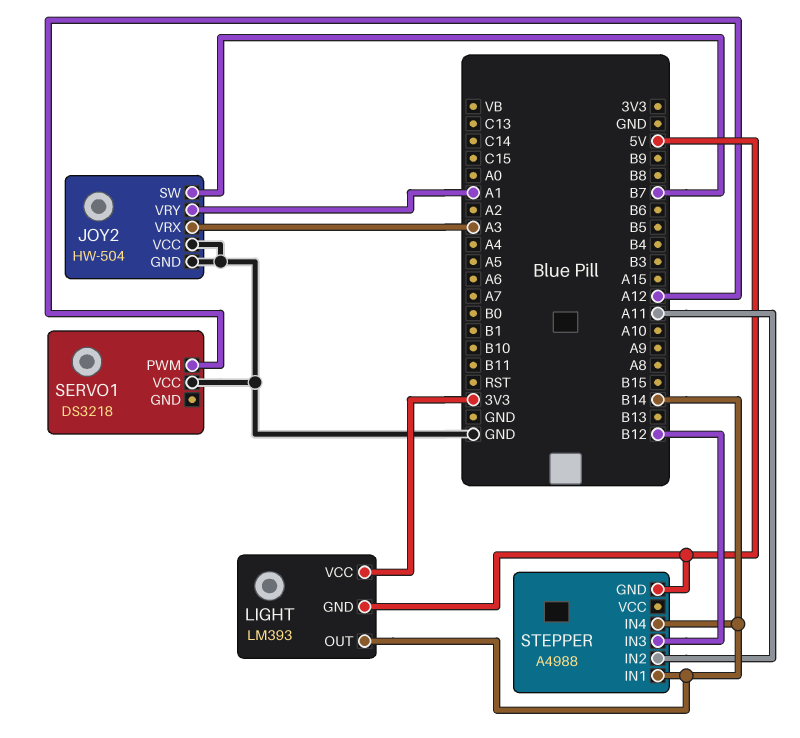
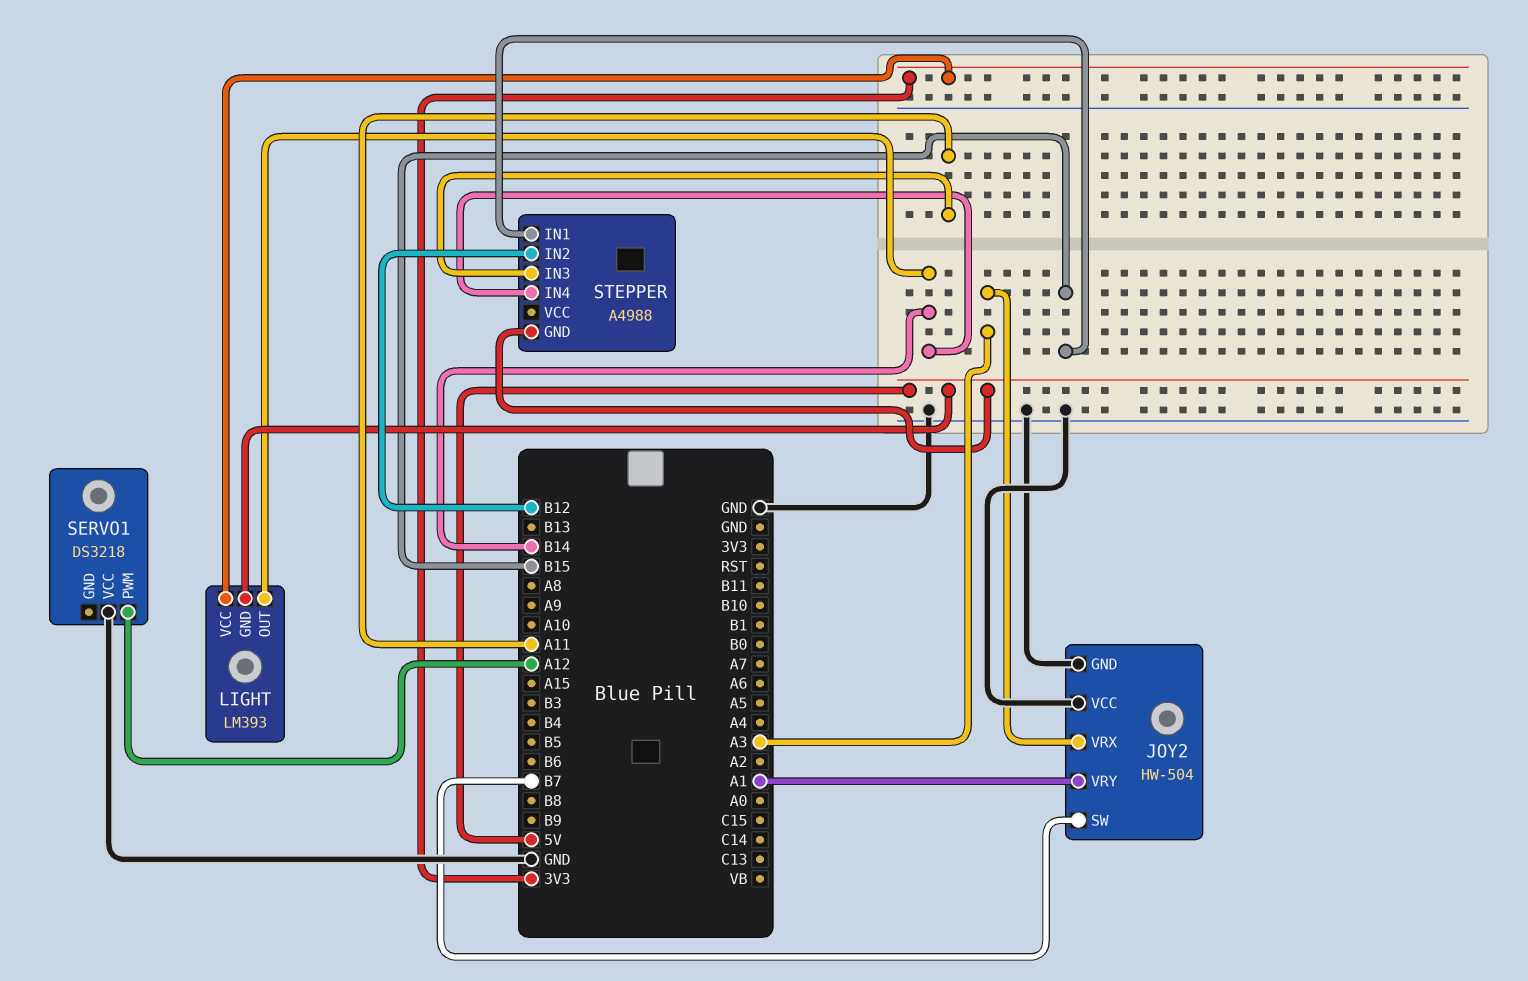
STEPPER pin IN1: B14 -> B15
STEPPER pin IN2: A11 -> B12
STEPPER pin IN3: B12 -> A11

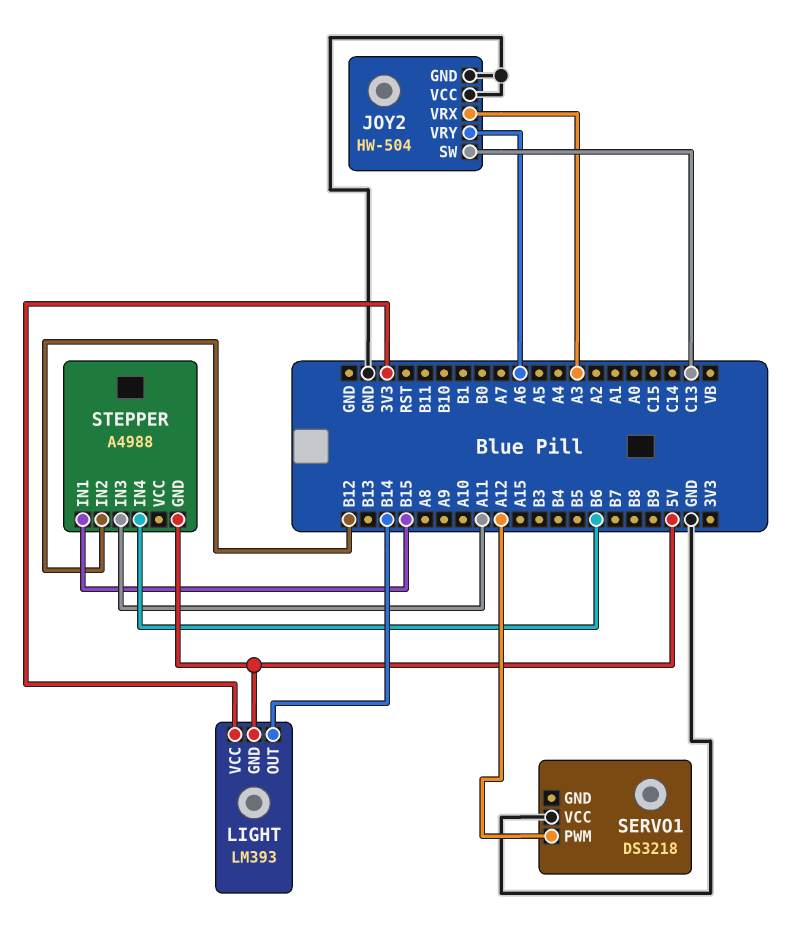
JOY2 pin SW: B7 -> C13
JOY2 pin VRY: A1 -> A6
STEPPER pin IN4: B14 -> B6

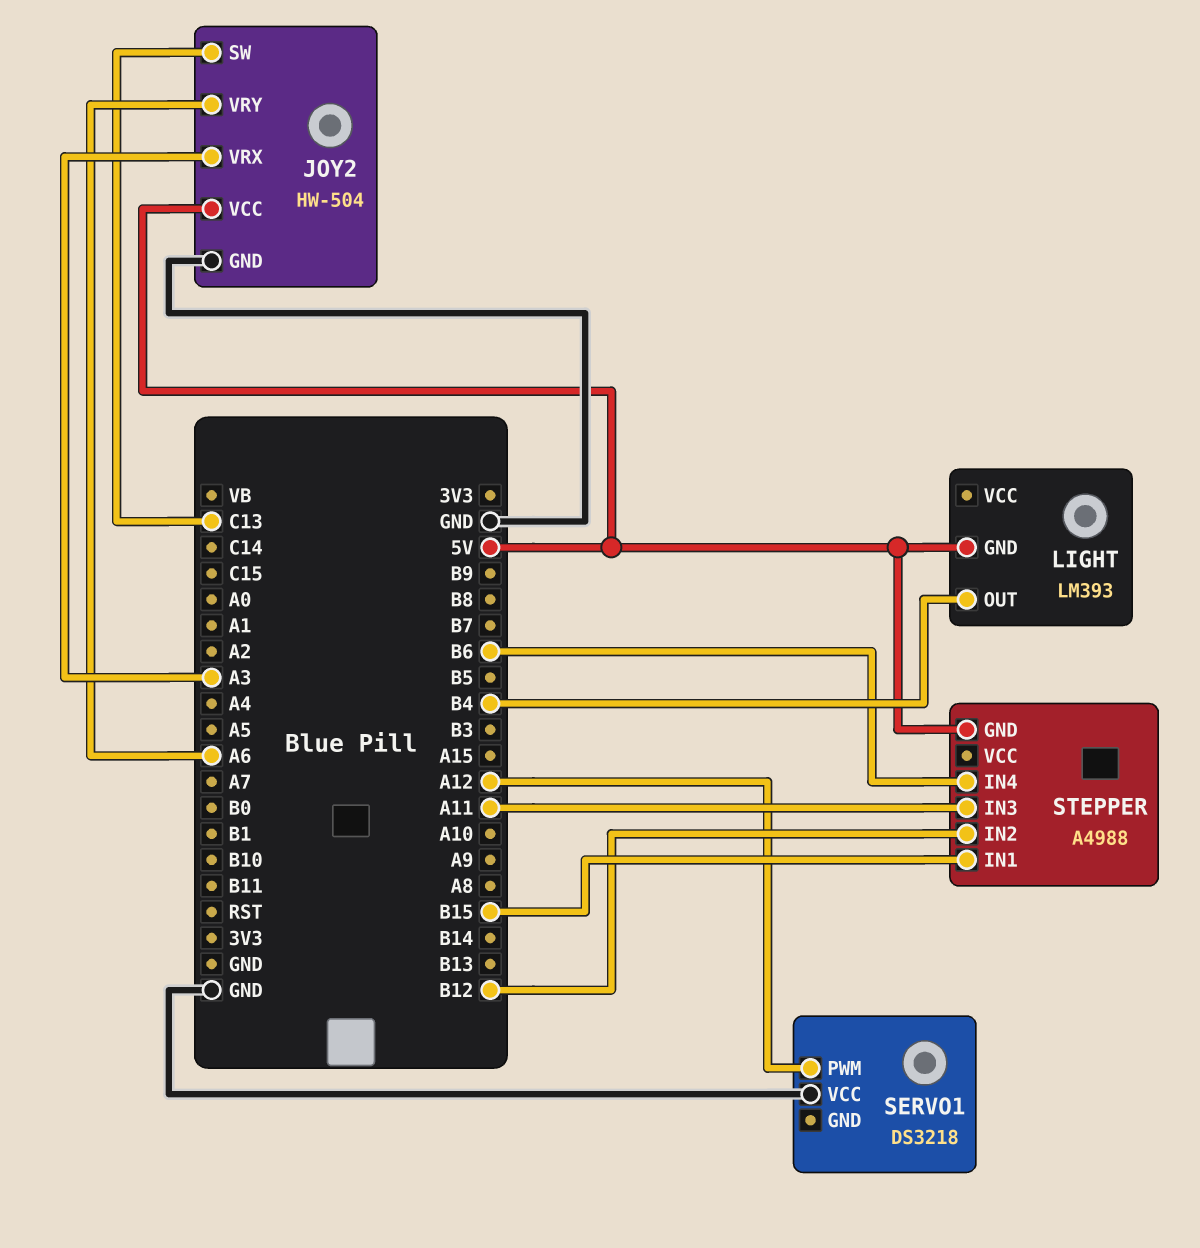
JOY2 pin VCC: GND -> 5V
LIGHT pin OUT: B14 -> B4
LIGHT pin VCC: 3V3 -> none

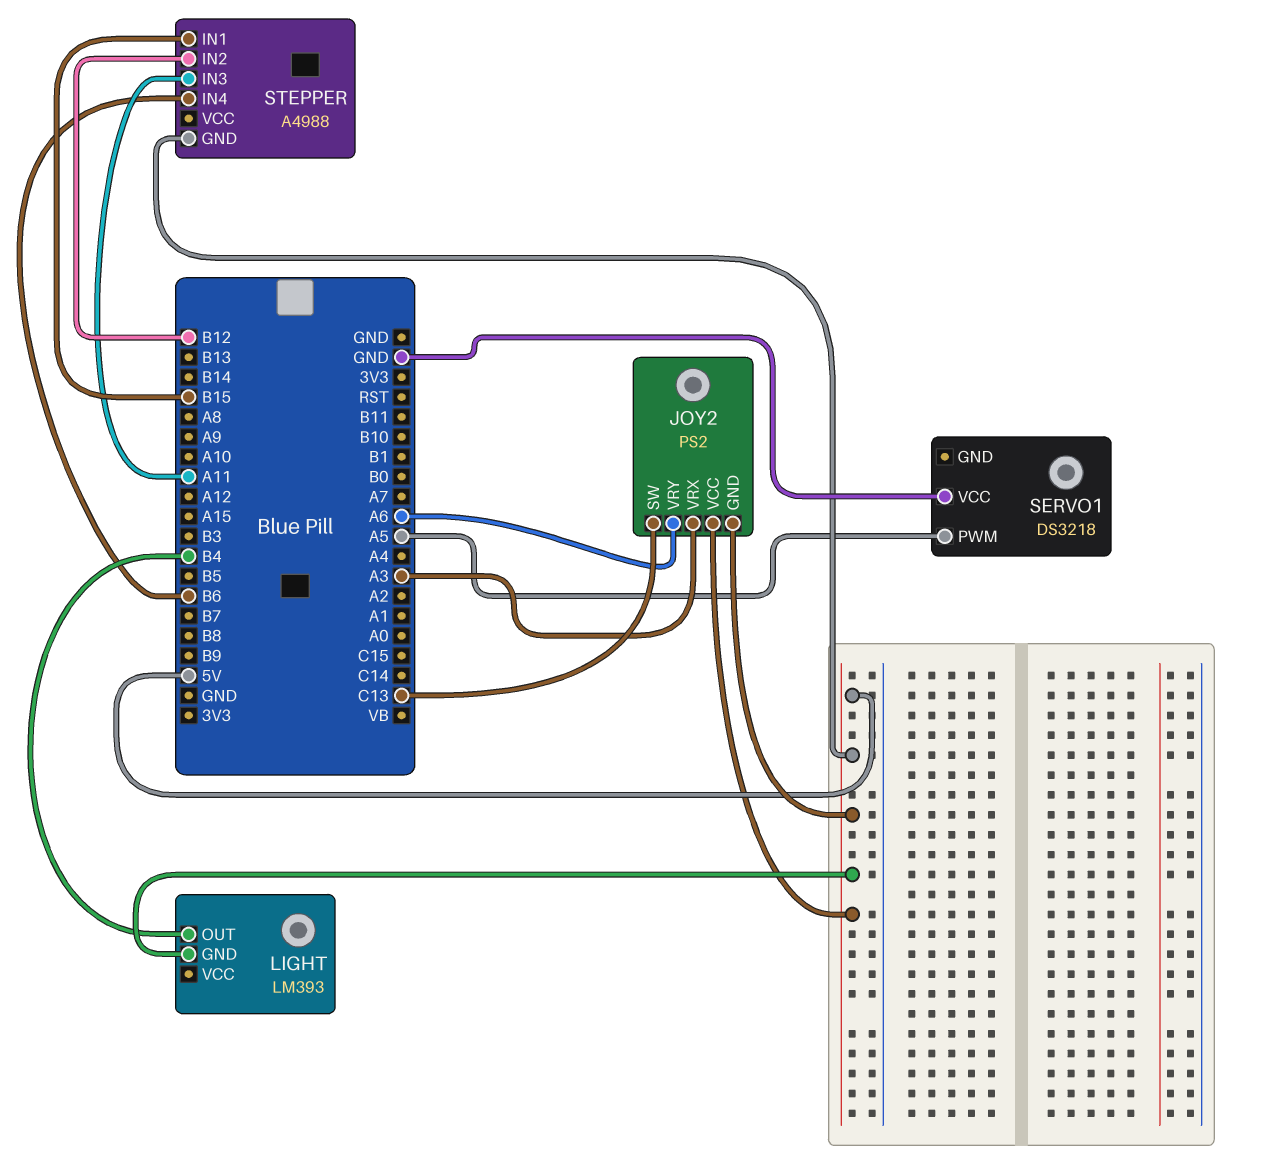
JOY2: HW-504 -> PS2
JOY2 pin GND: GND -> 5V
SERVO1 pin PWM: A12 -> A5

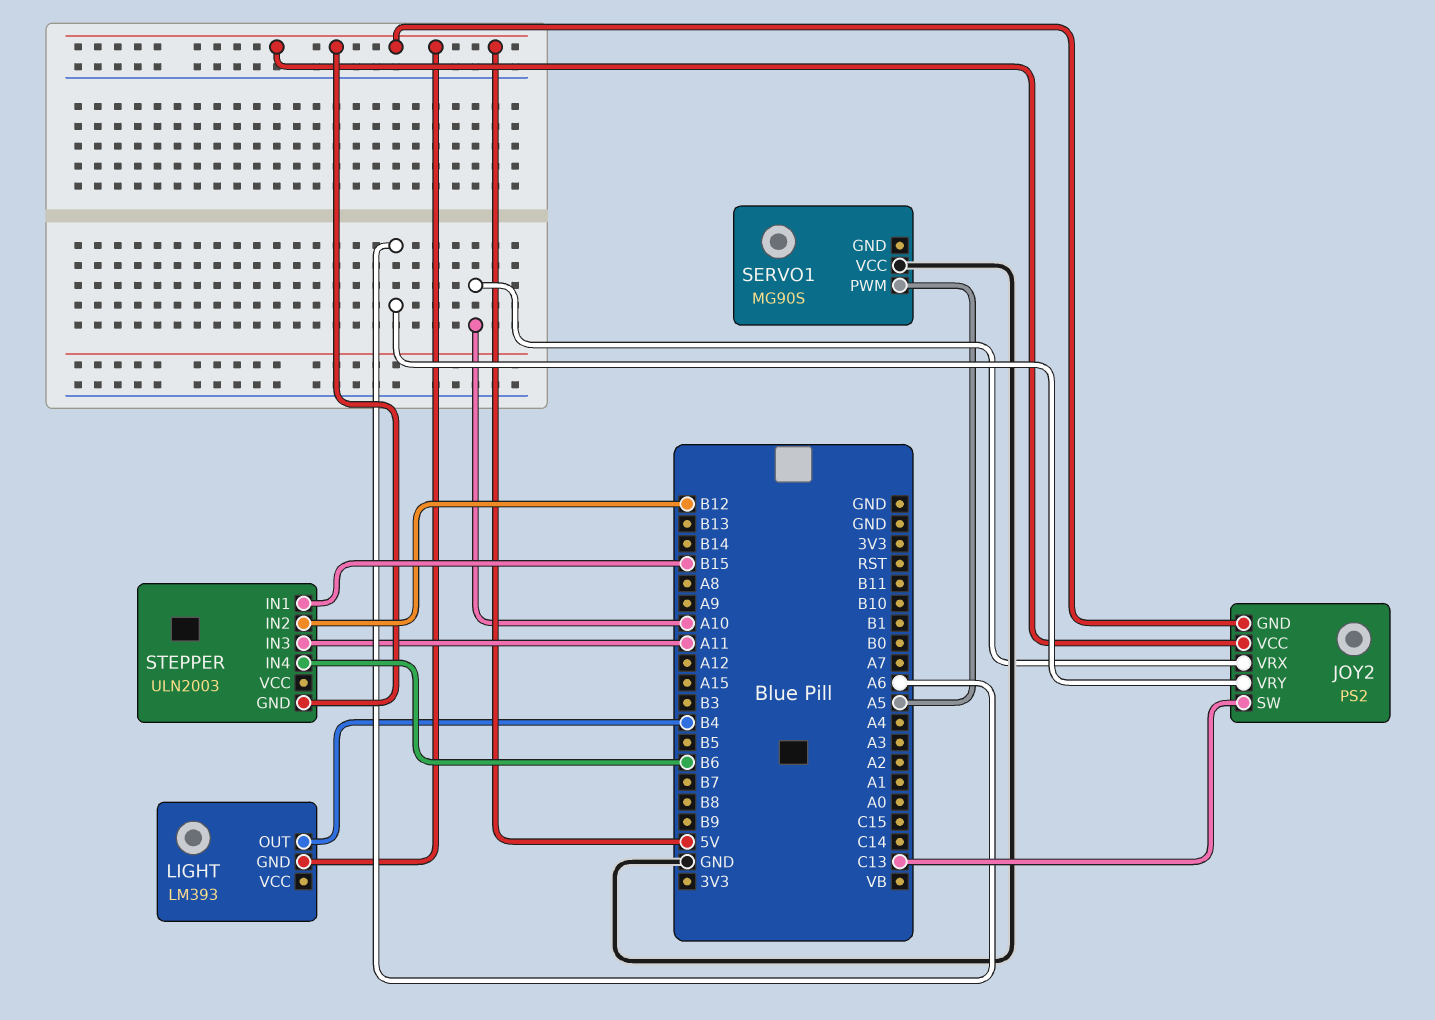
JOY2 pin VRX: A3 -> A10
SERVO1: DS3218 -> MG90S
STEPPER: A4988 -> ULN2003

